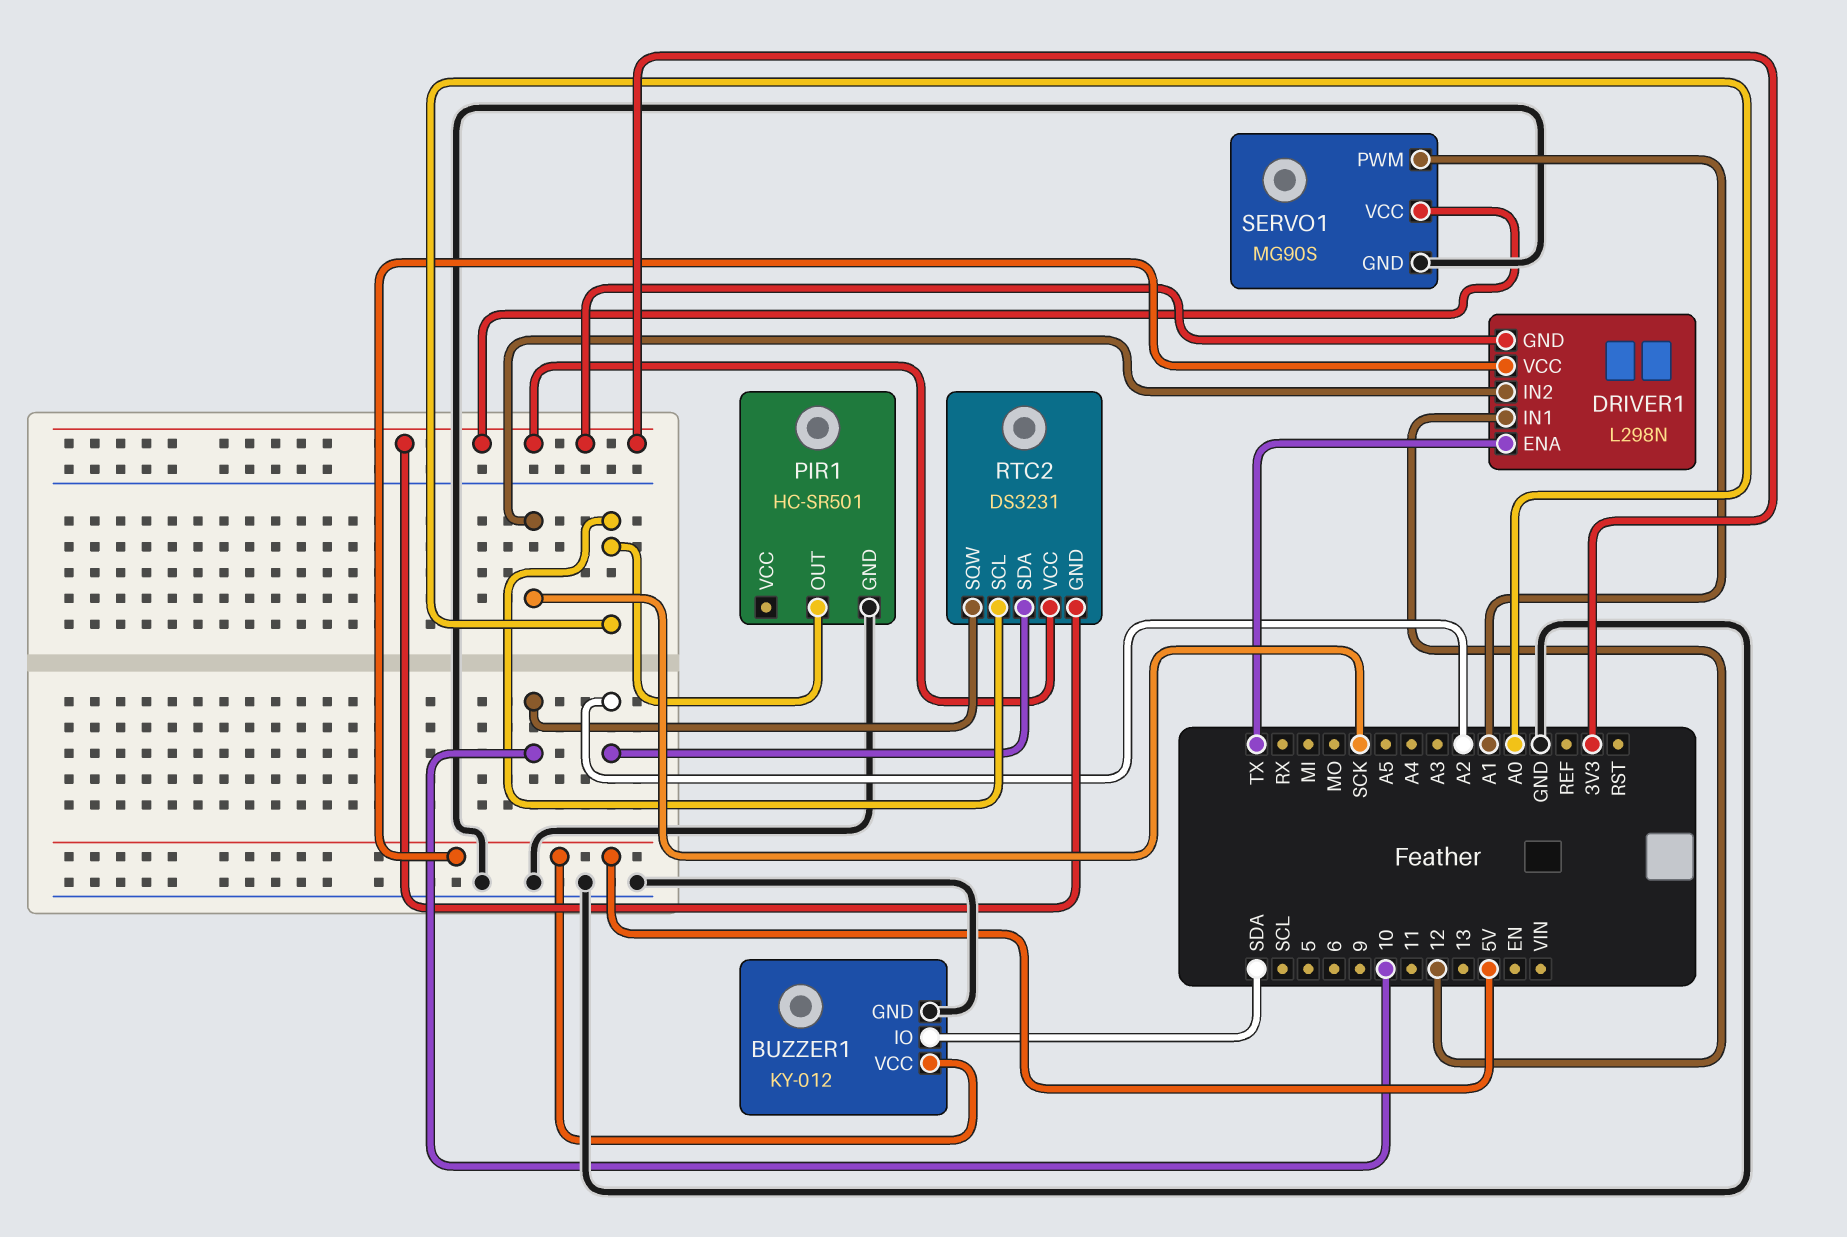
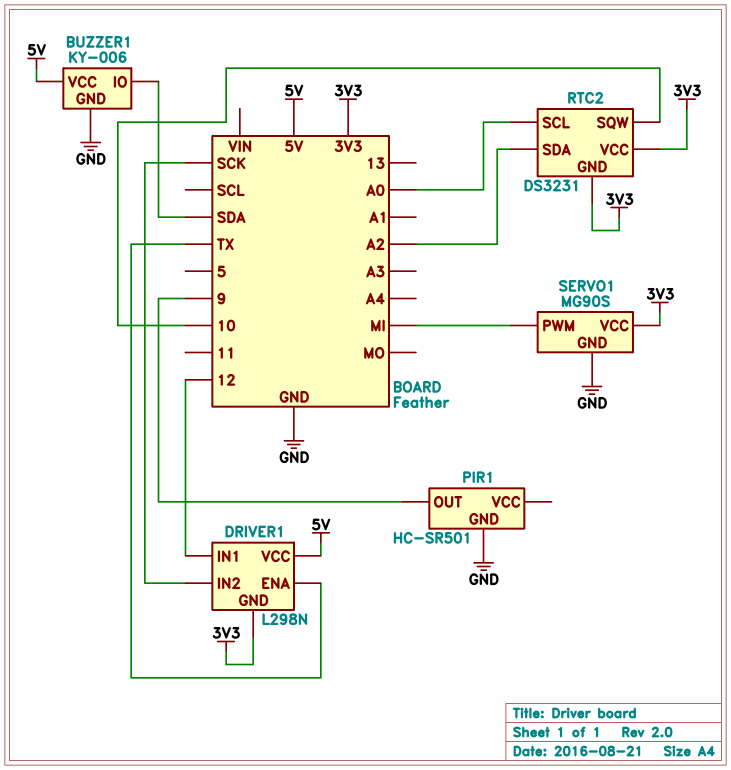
BUZZER1: KY-012 -> KY-006
PIR1 pin OUT: A0 -> 9
SERVO1 pin PWM: A1 -> MI

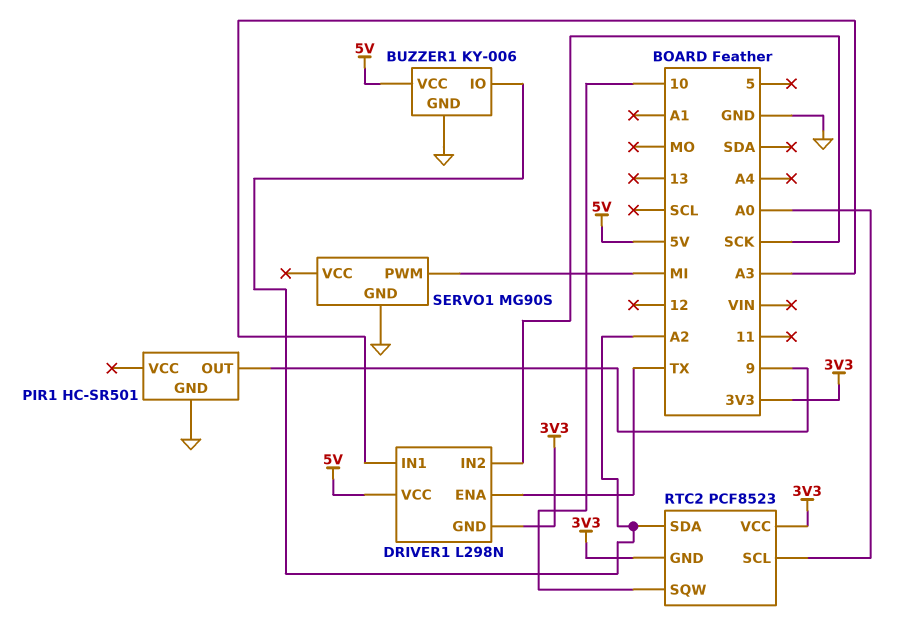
BUZZER1 pin IO: SDA -> A2
DRIVER1 pin IN1: 12 -> A3
RTC2: DS3231 -> PCF8523
SERVO1 pin VCC: 3V3 -> none

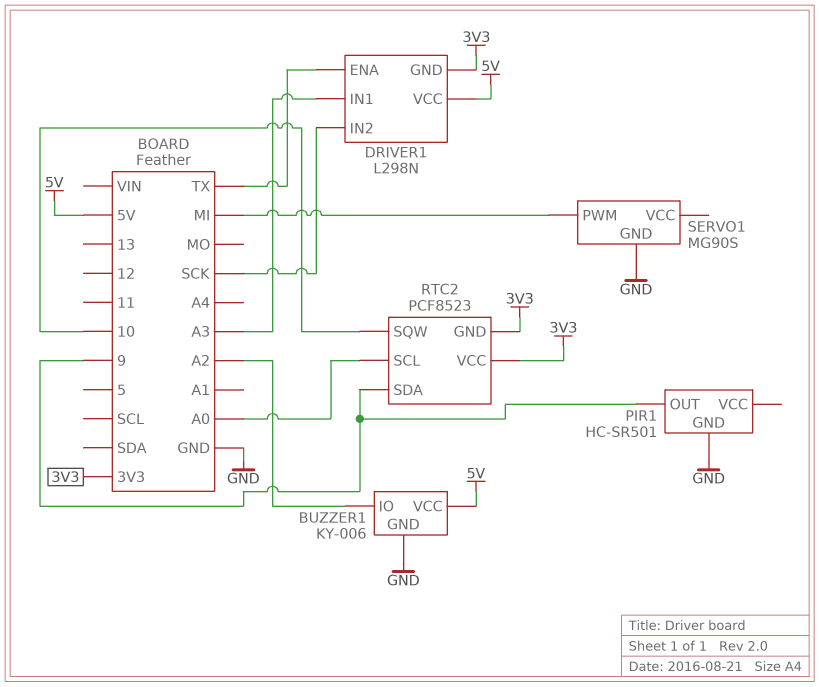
RTC2 pin SDA: A2 -> 9

